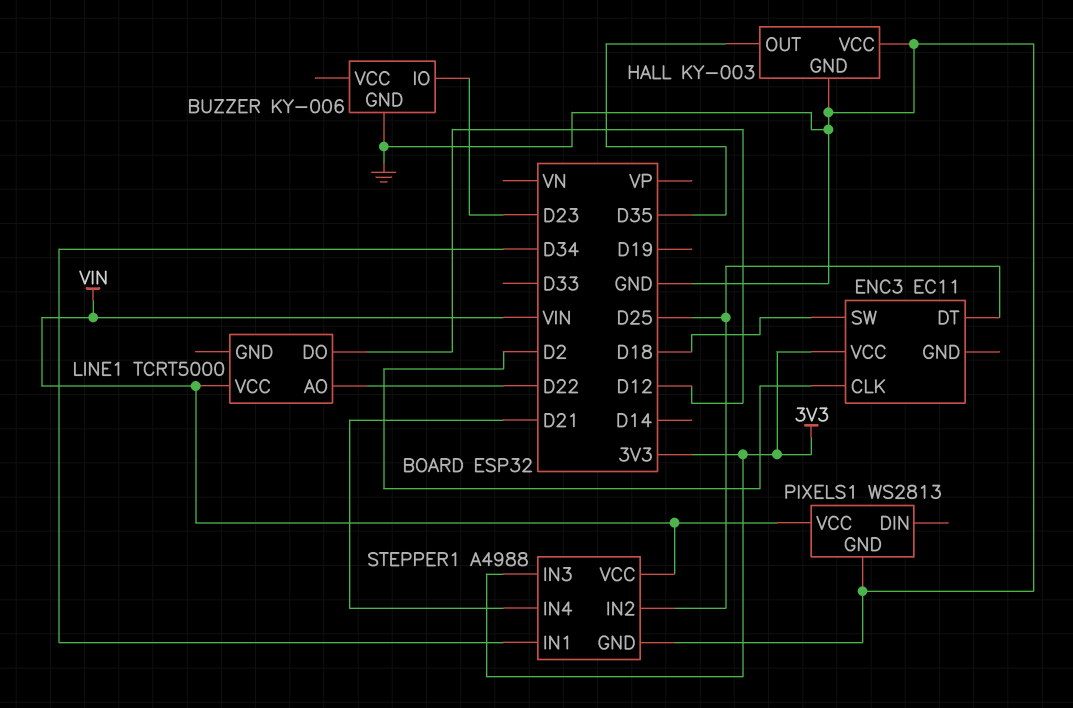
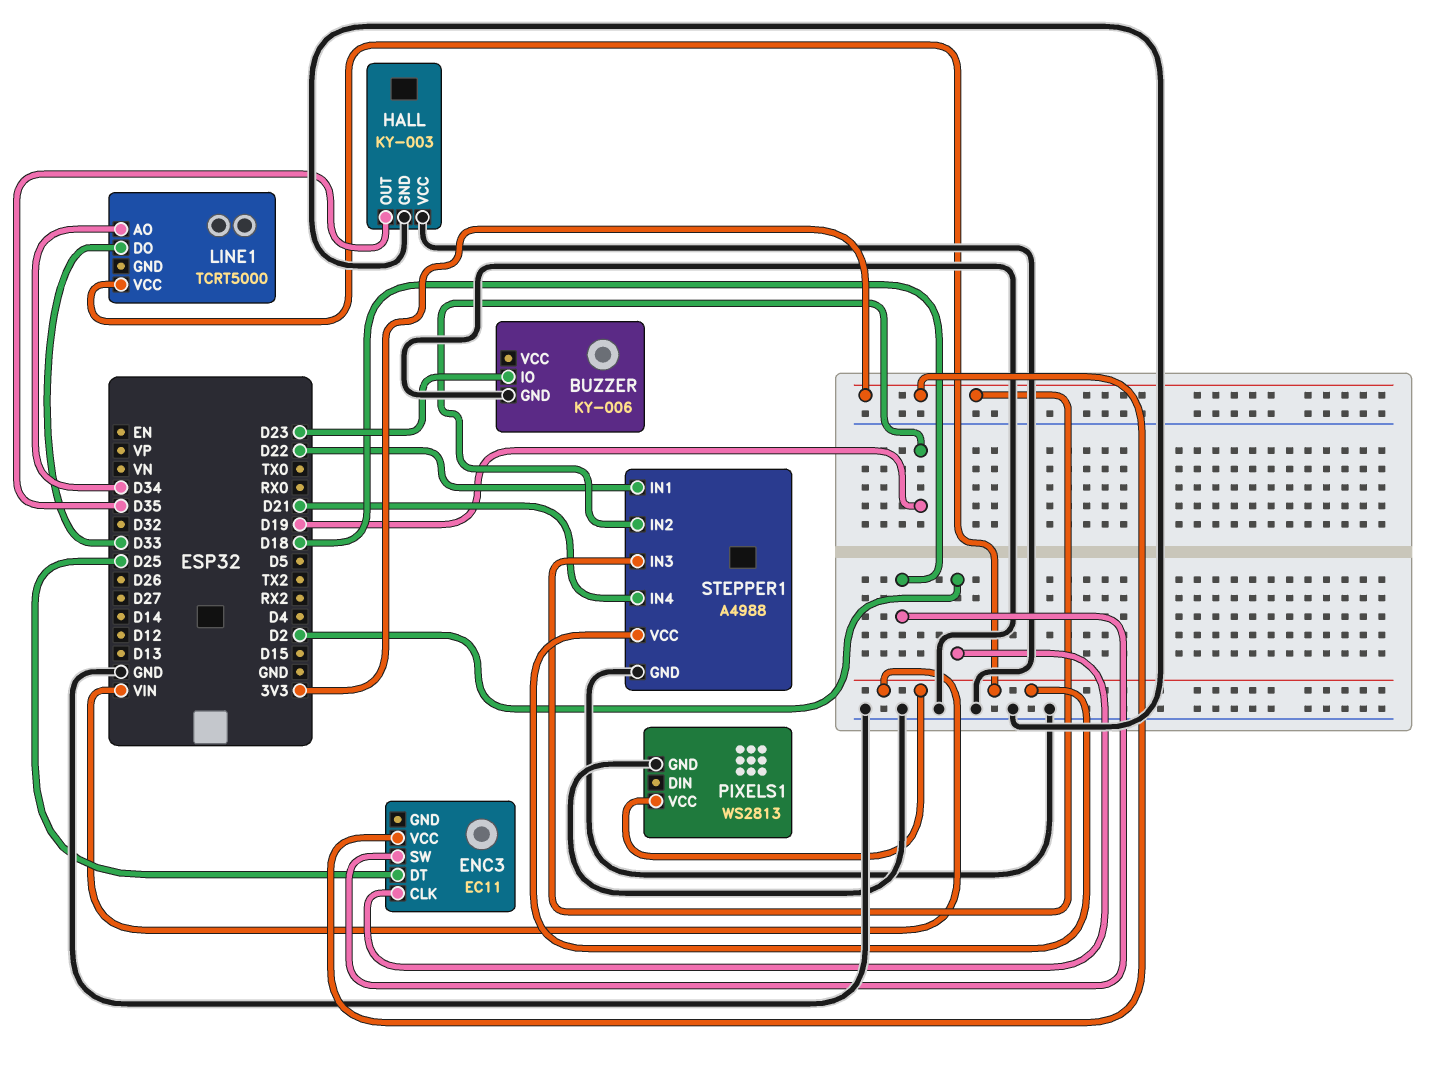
LINE1 pin AO: D22 -> D34
LINE1 pin DO: D12 -> D33
STEPPER1 pin IN1: D34 -> D22
STEPPER1 pin IN2: D25 -> D19

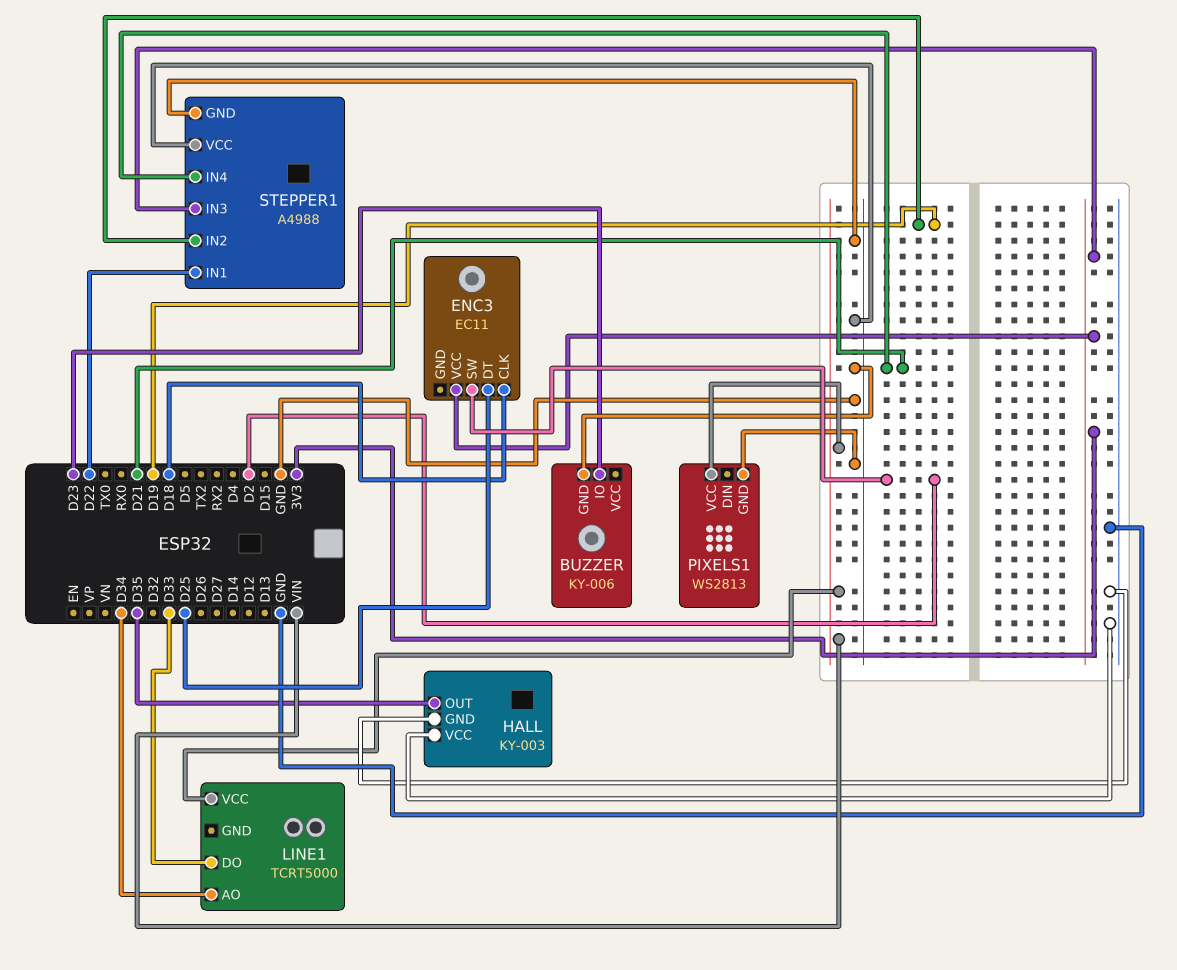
ENC3 pin CLK: D2 -> D18
ENC3 pin SW: D18 -> D2
STEPPER1 pin VCC: VIN -> GND

